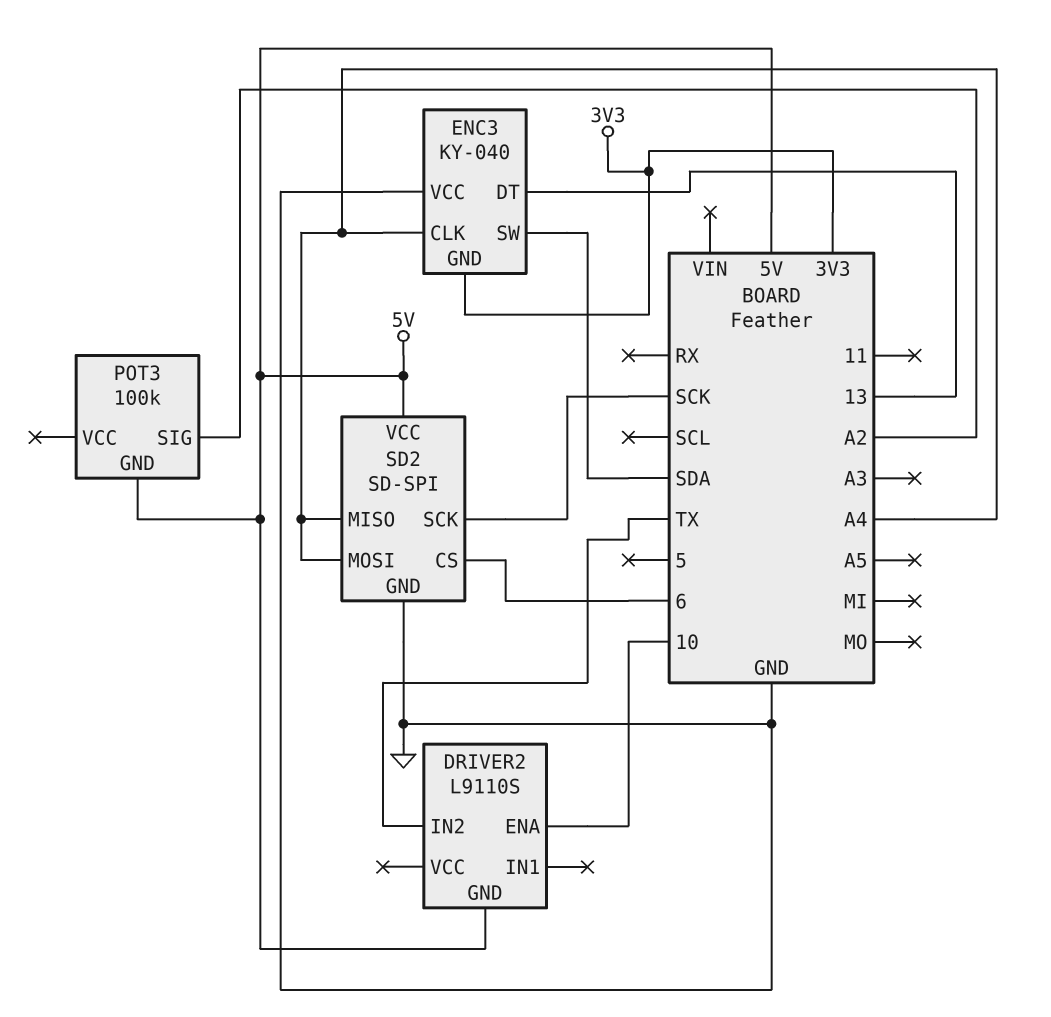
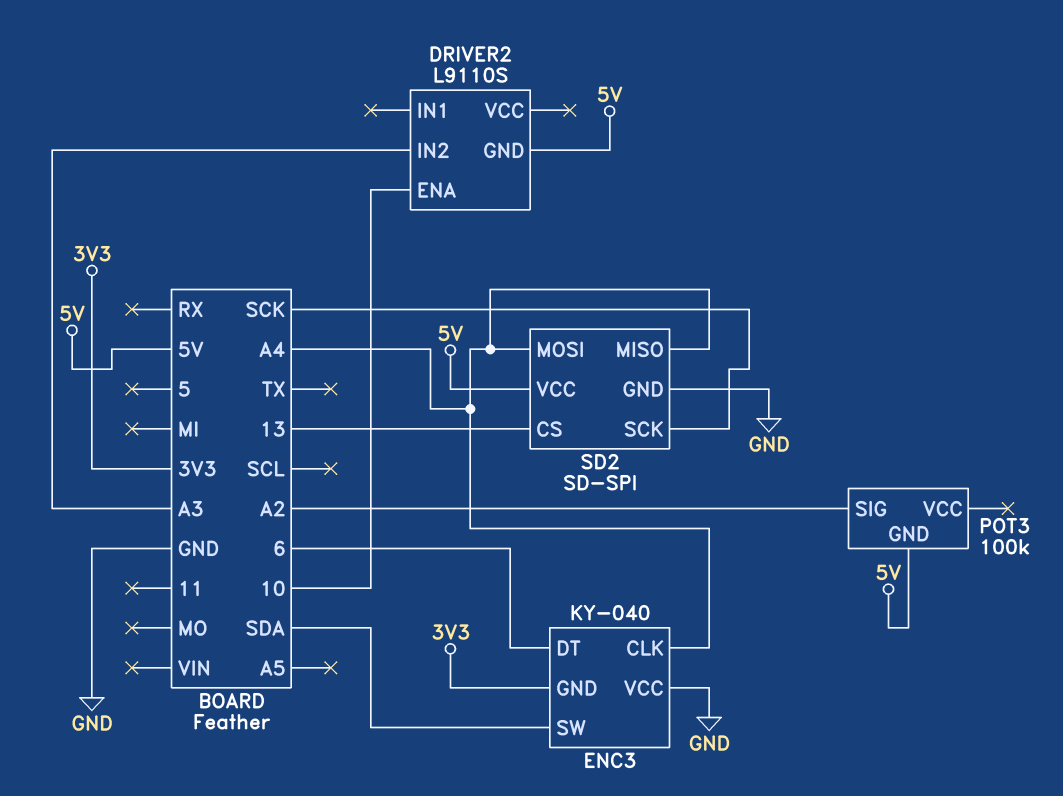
DRIVER2 pin IN2: TX -> A3
ENC3 pin DT: 13 -> 6
SD2 pin CS: 6 -> 13

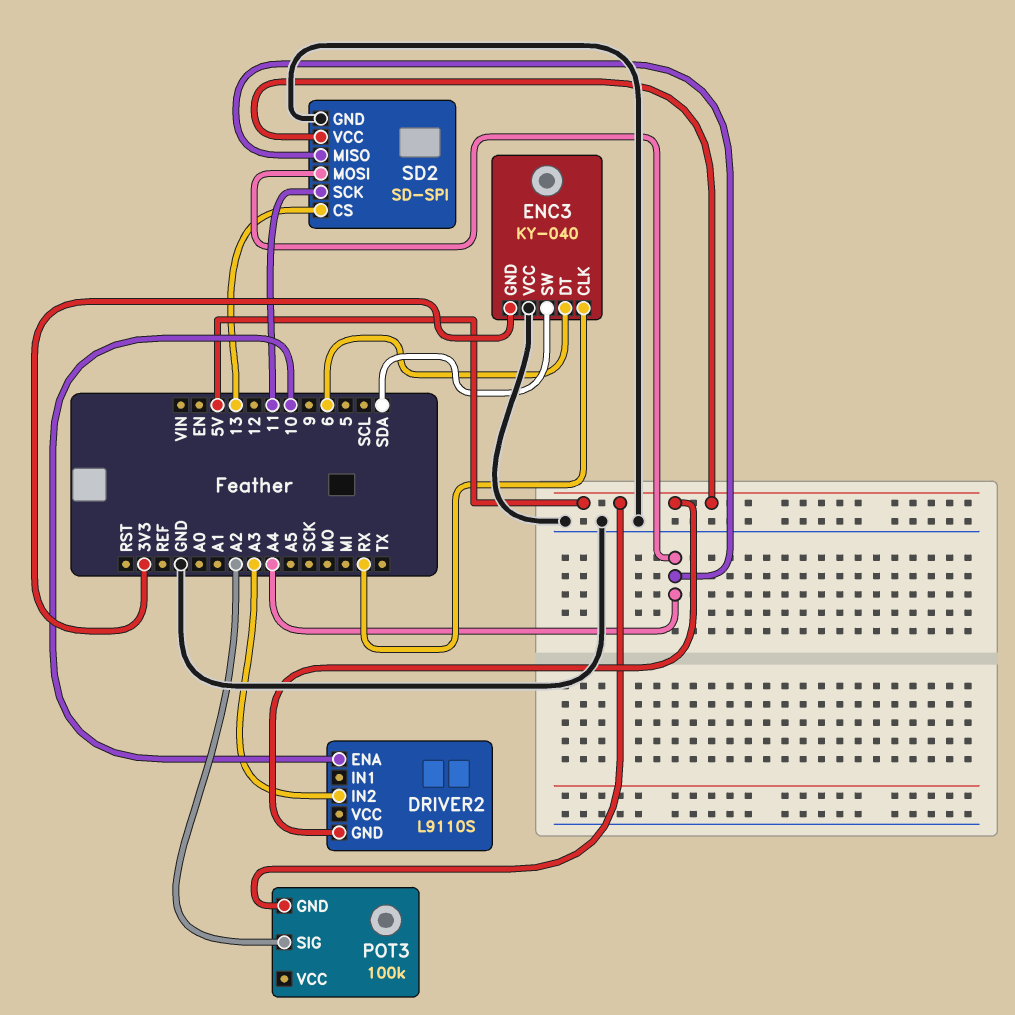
ENC3 pin CLK: A4 -> RX
SD2 pin SCK: SCK -> 11

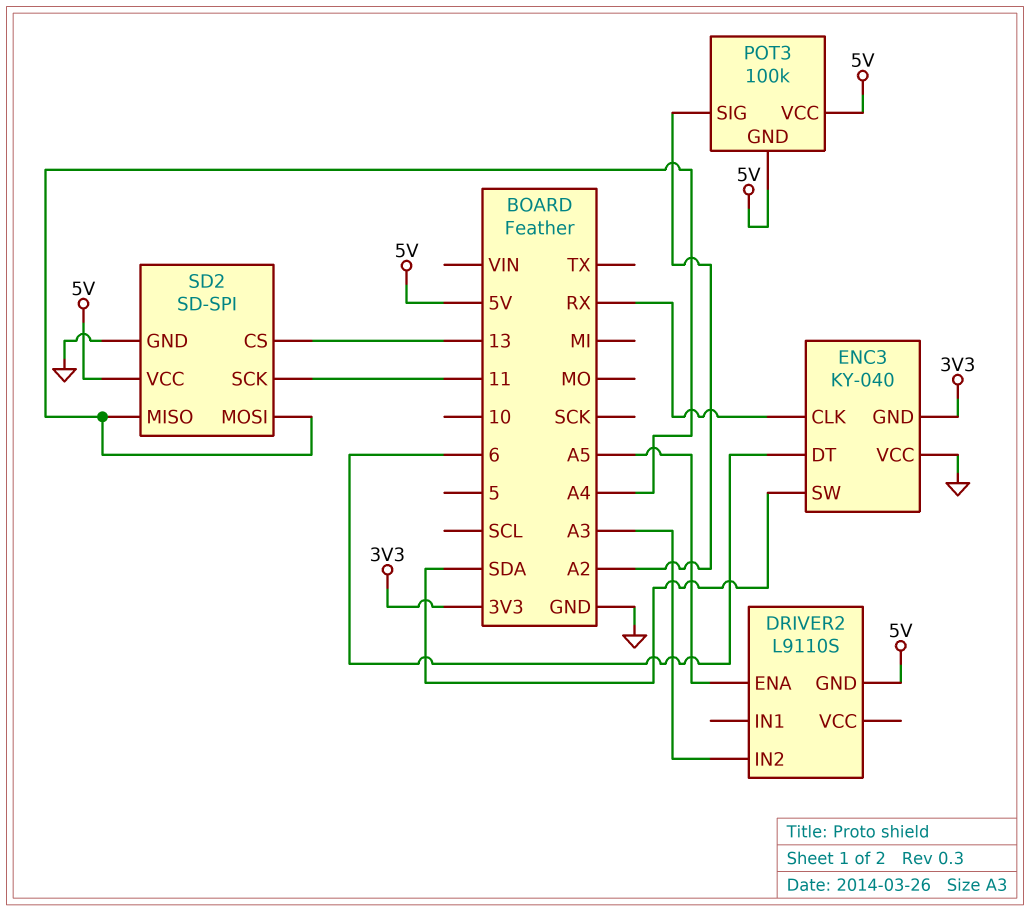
DRIVER2 pin ENA: 10 -> A5
POT3 pin VCC: none -> 5V

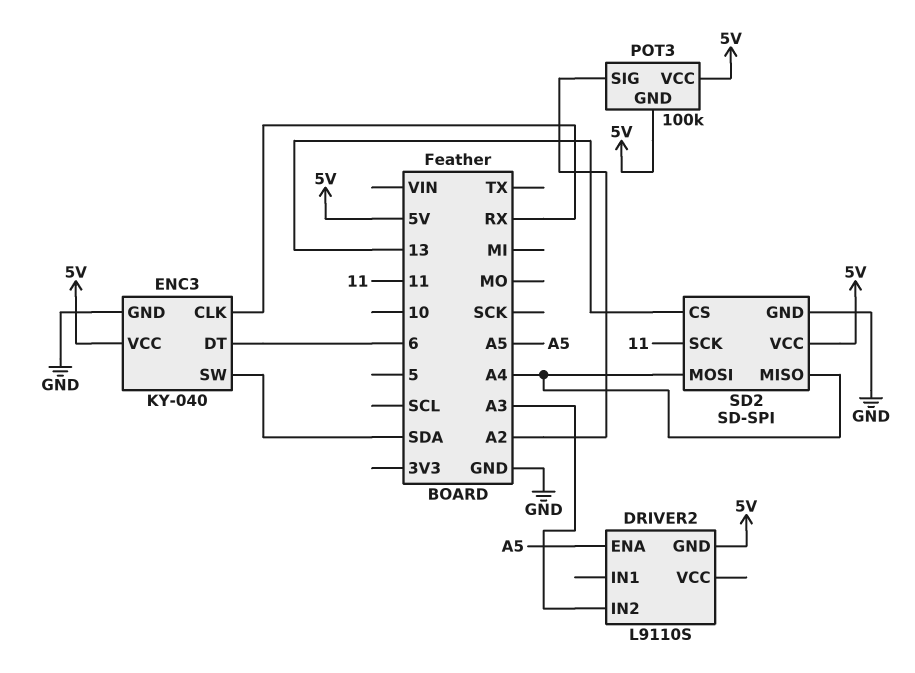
ENC3 pin GND: 3V3 -> GND
ENC3 pin VCC: GND -> 5V

